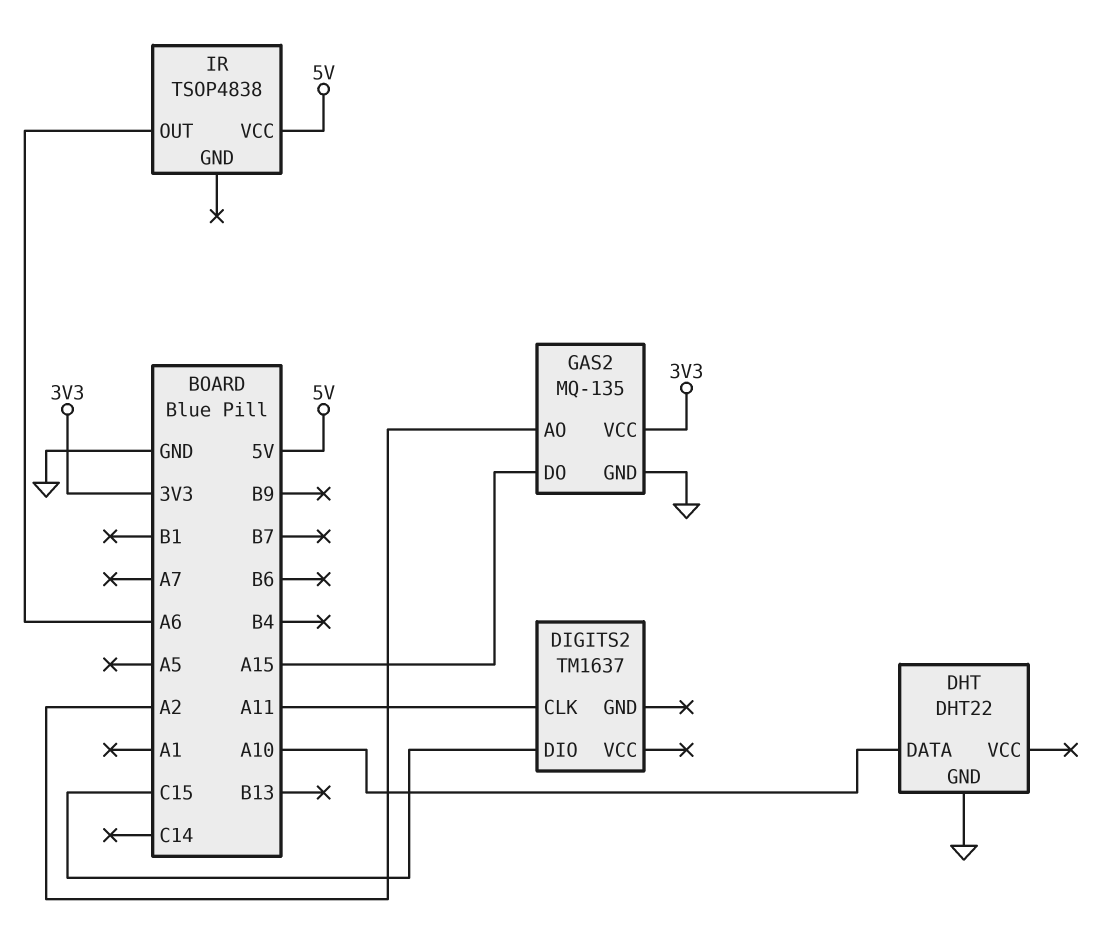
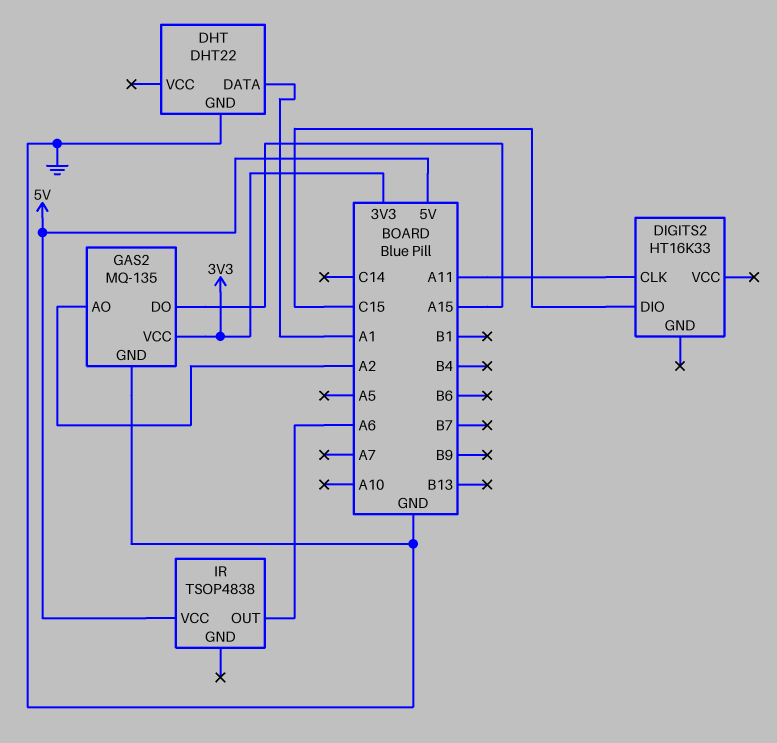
DHT pin DATA: A10 -> A1
DIGITS2: TM1637 -> HT16K33

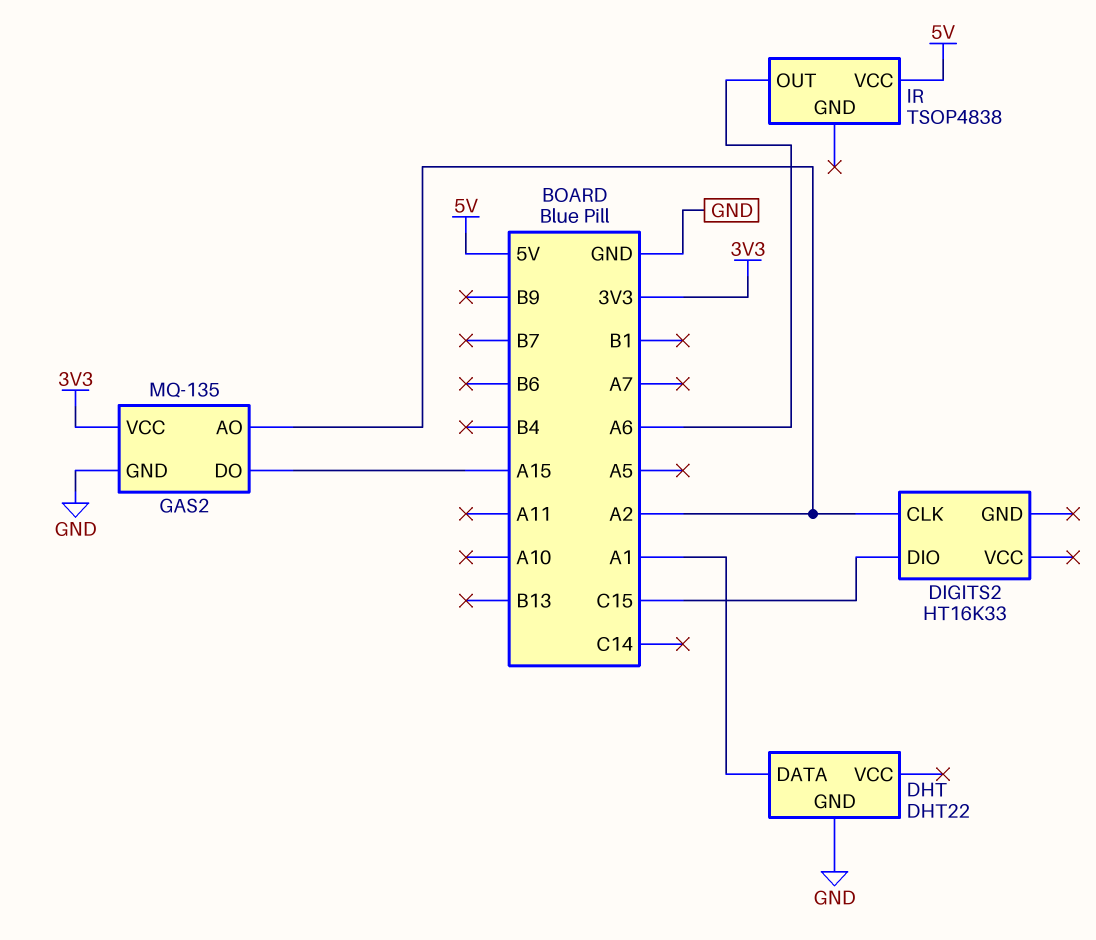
DIGITS2 pin CLK: A11 -> A2

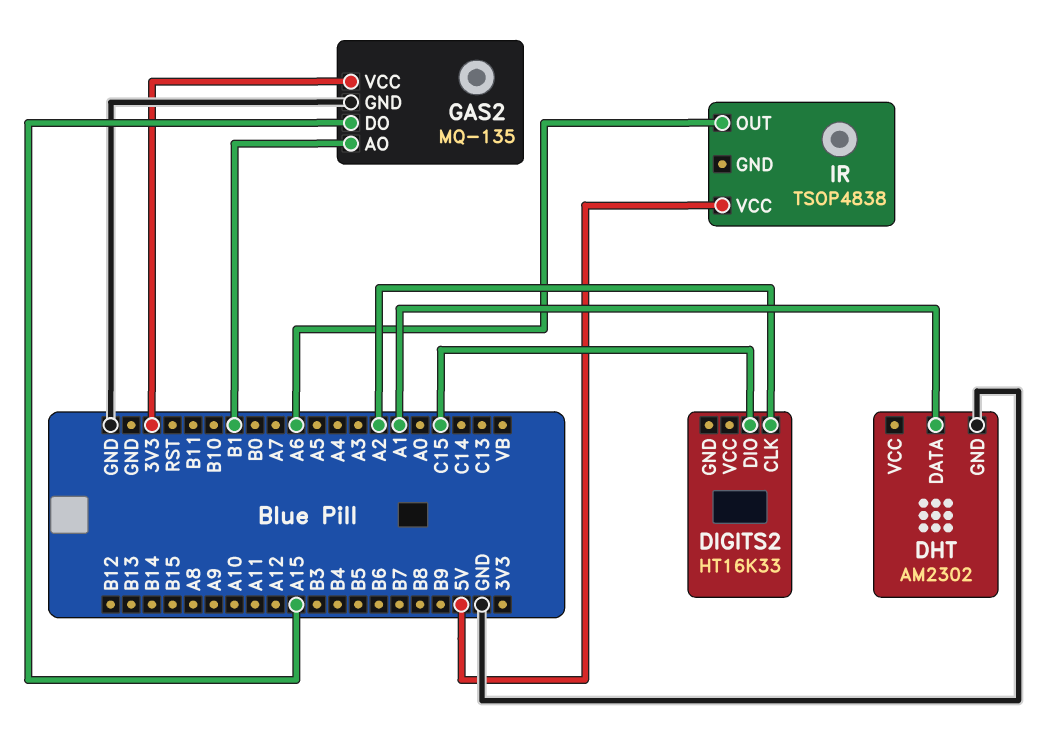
DHT: DHT22 -> AM2302
GAS2 pin AO: A2 -> B1

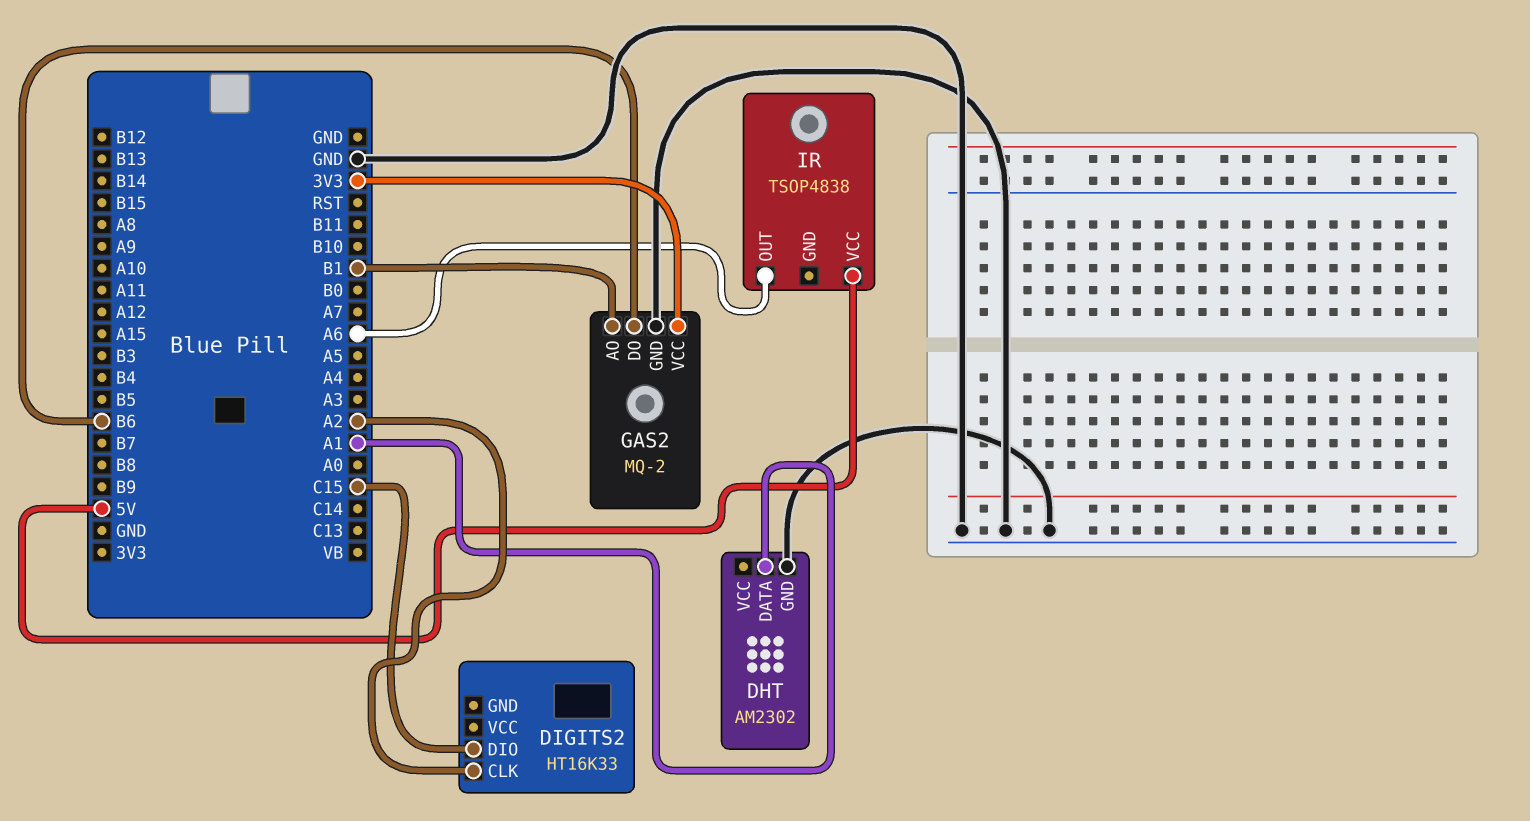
GAS2: MQ-135 -> MQ-2
GAS2 pin DO: A15 -> B6

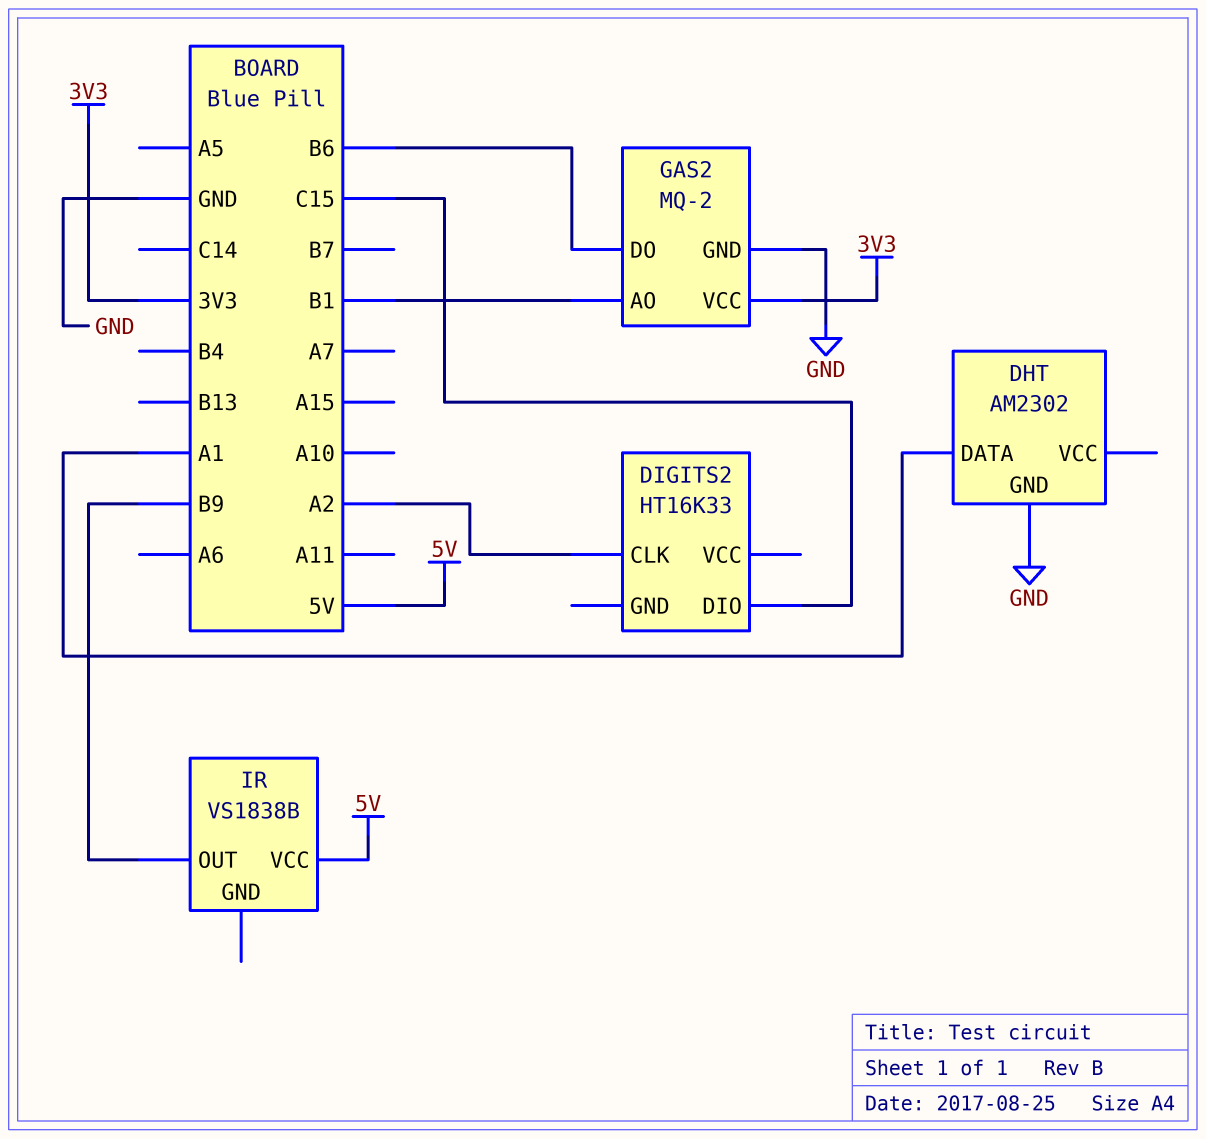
IR: TSOP4838 -> VS1838B
IR pin OUT: A6 -> B9

